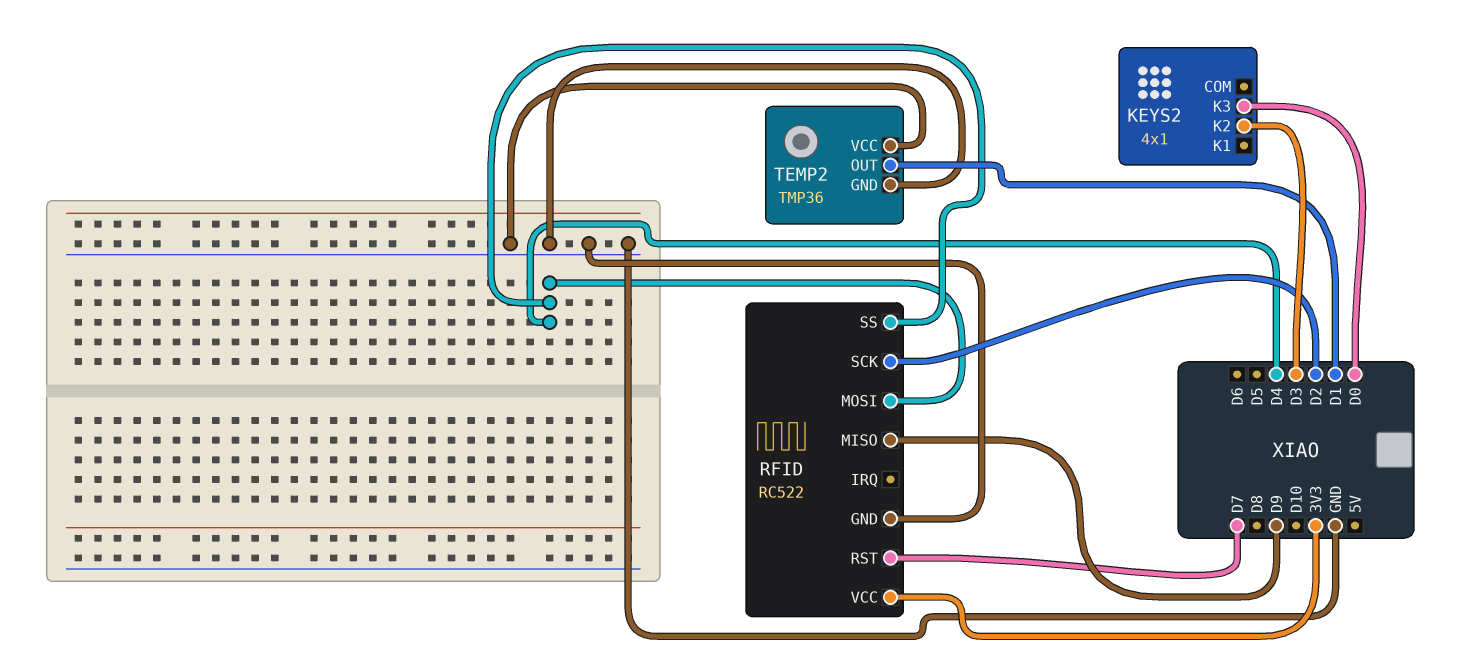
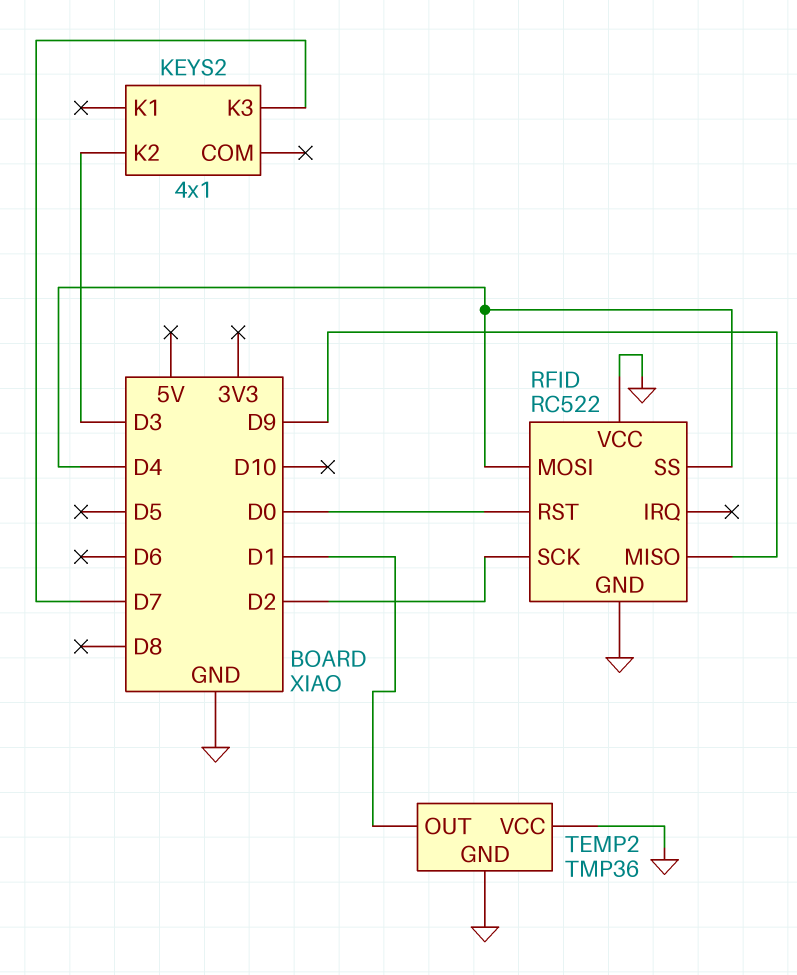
KEYS2 pin K3: D0 -> D7
RFID pin RST: D7 -> D0
RFID pin VCC: 3V3 -> GND

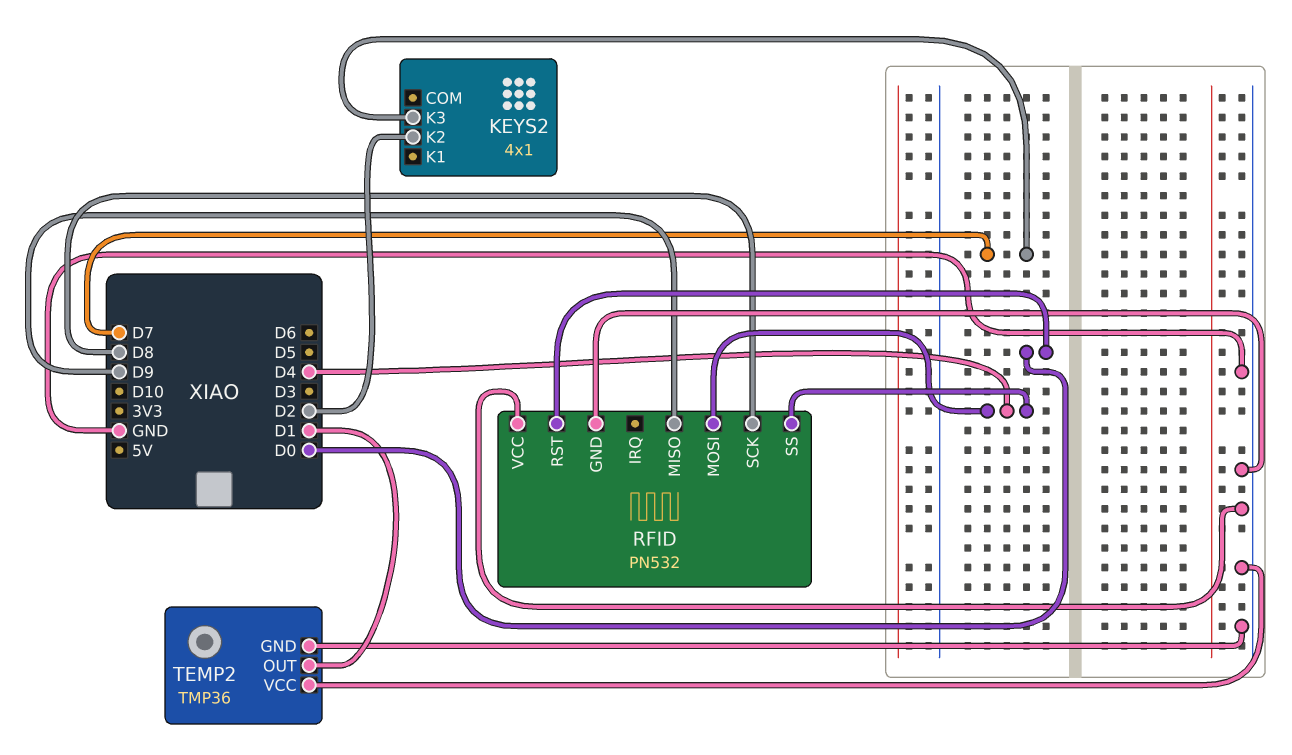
KEYS2 pin K2: D3 -> D2
RFID: RC522 -> PN532
RFID pin SCK: D2 -> D8

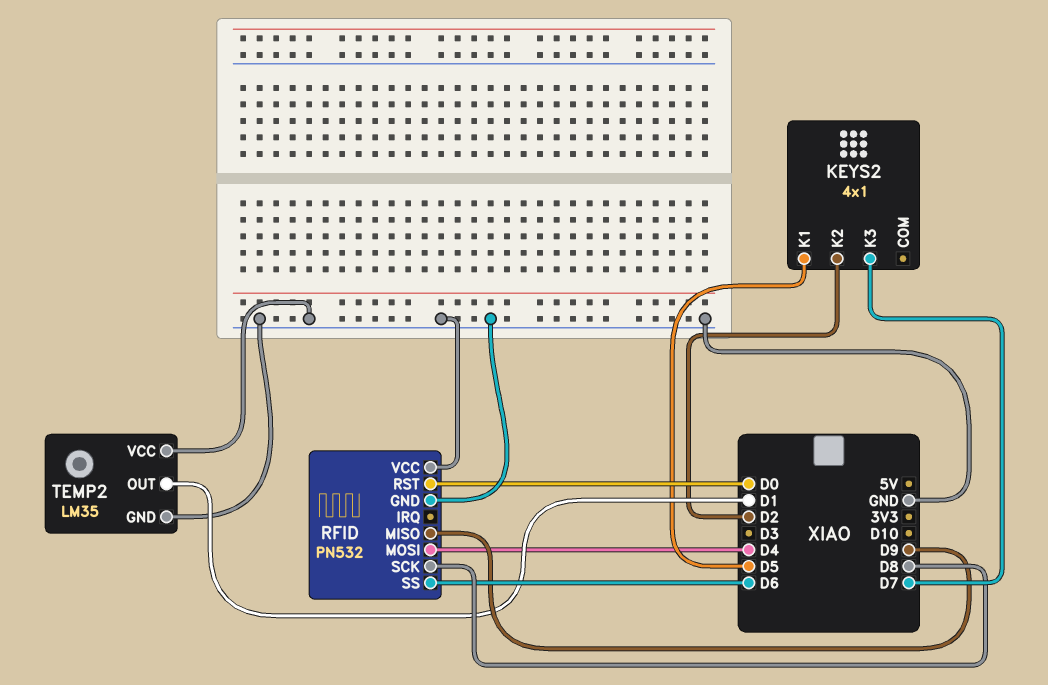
KEYS2 pin K1: none -> D5
RFID pin SS: D4 -> D6
TEMP2: TMP36 -> LM35

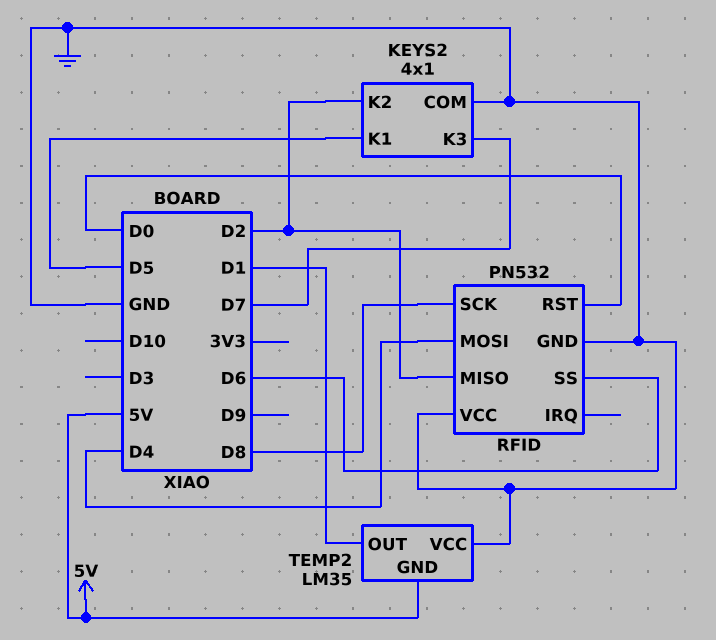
KEYS2 pin COM: none -> GND
RFID pin MISO: D9 -> D2
TEMP2 pin GND: GND -> 5V

